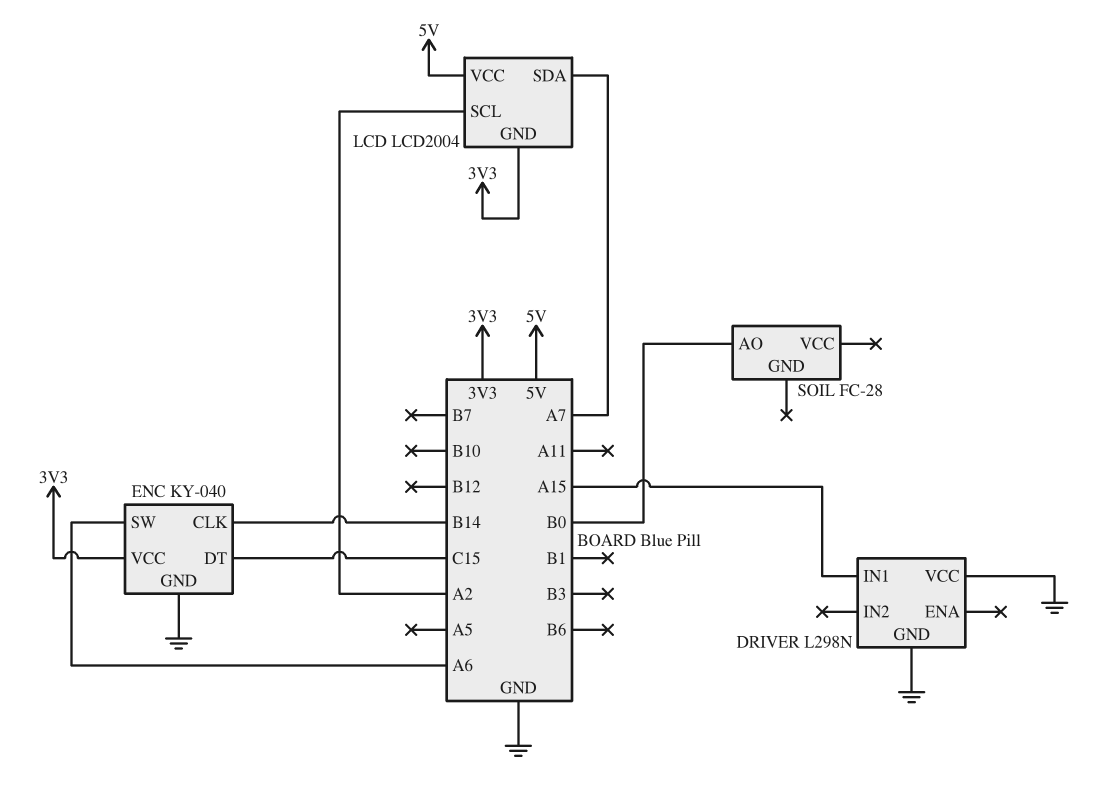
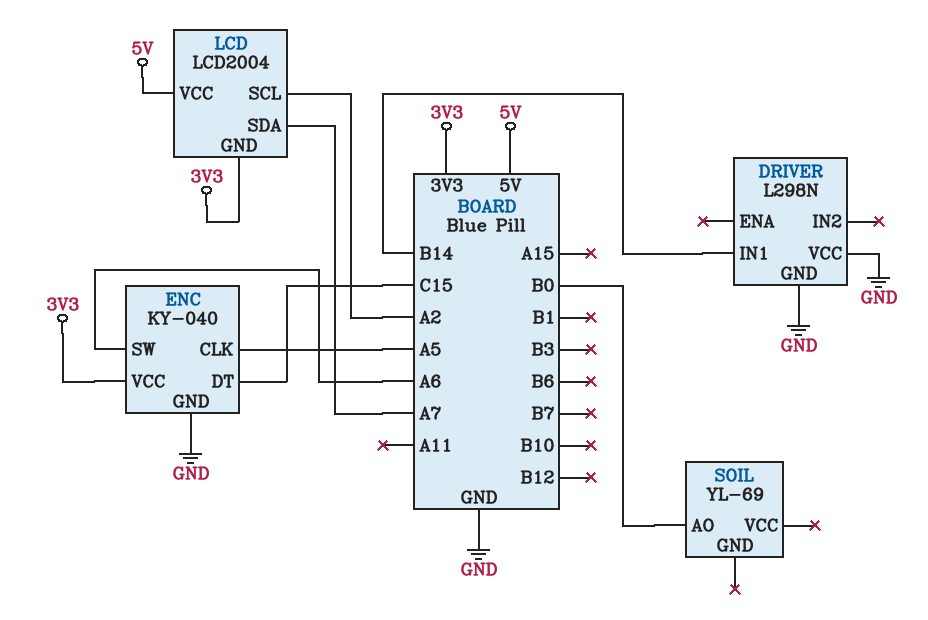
DRIVER pin IN1: A15 -> B14
ENC pin CLK: B14 -> A5
SOIL: FC-28 -> YL-69

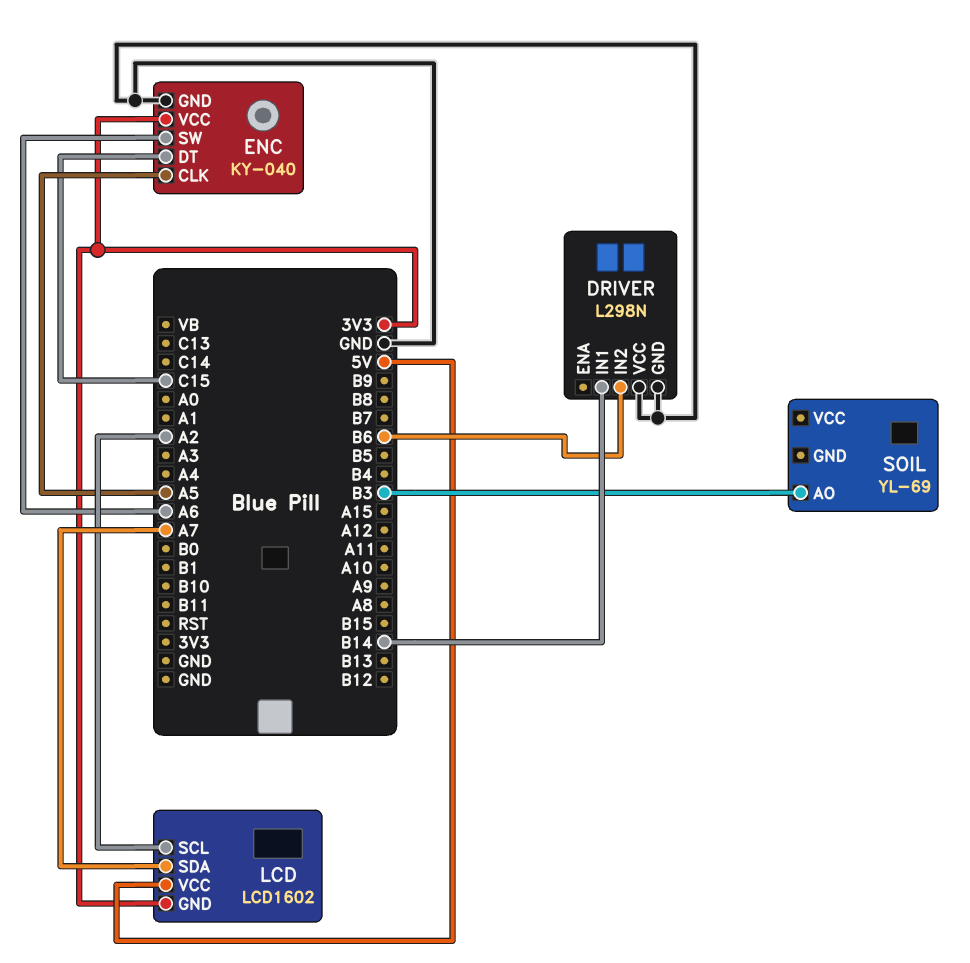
DRIVER pin IN2: none -> B6
LCD: LCD2004 -> LCD1602
SOIL pin AO: B0 -> B3

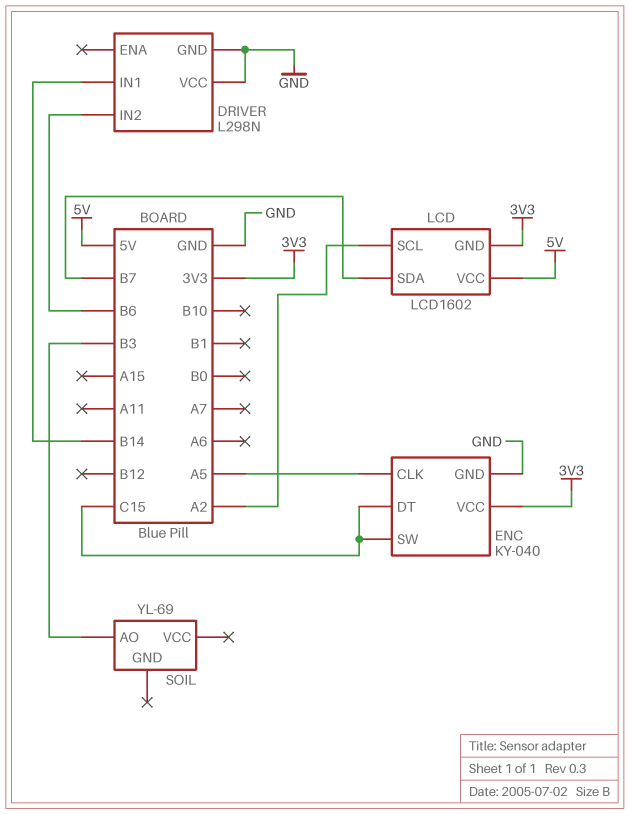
ENC pin SW: A6 -> C15
LCD pin SDA: A7 -> B7

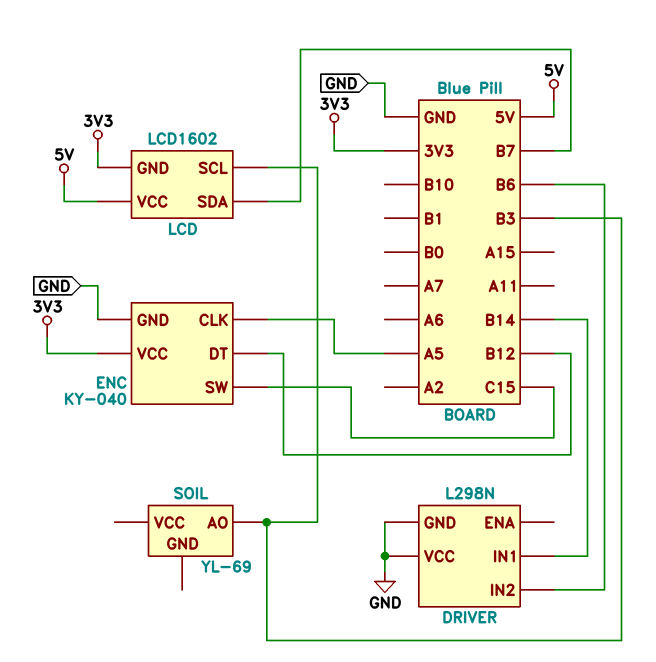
ENC pin DT: C15 -> B12
LCD pin SCL: A2 -> B3

